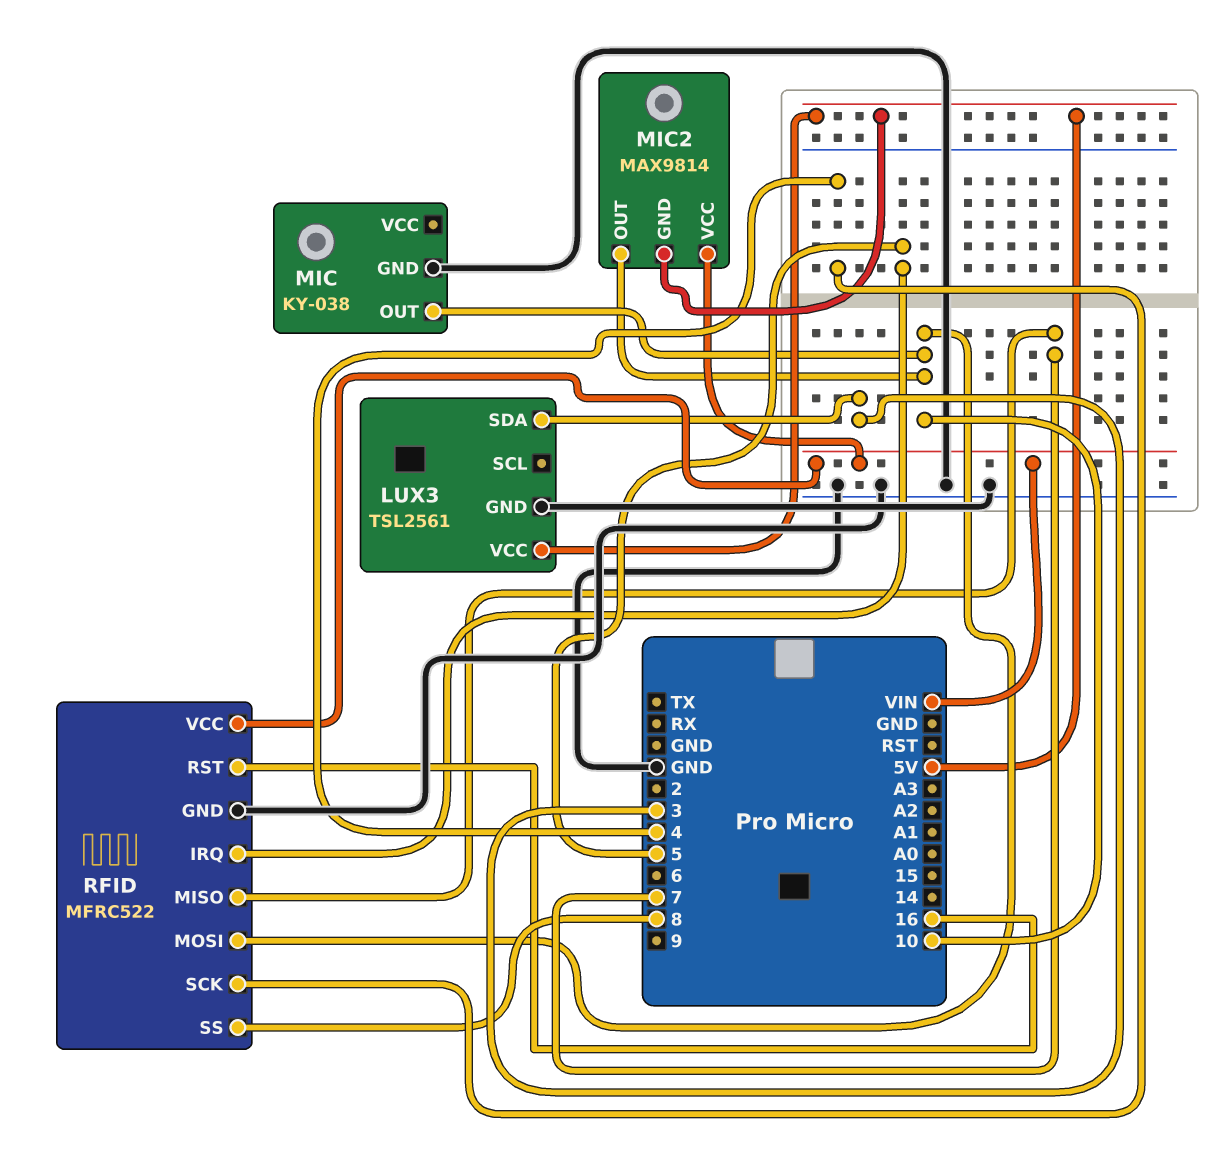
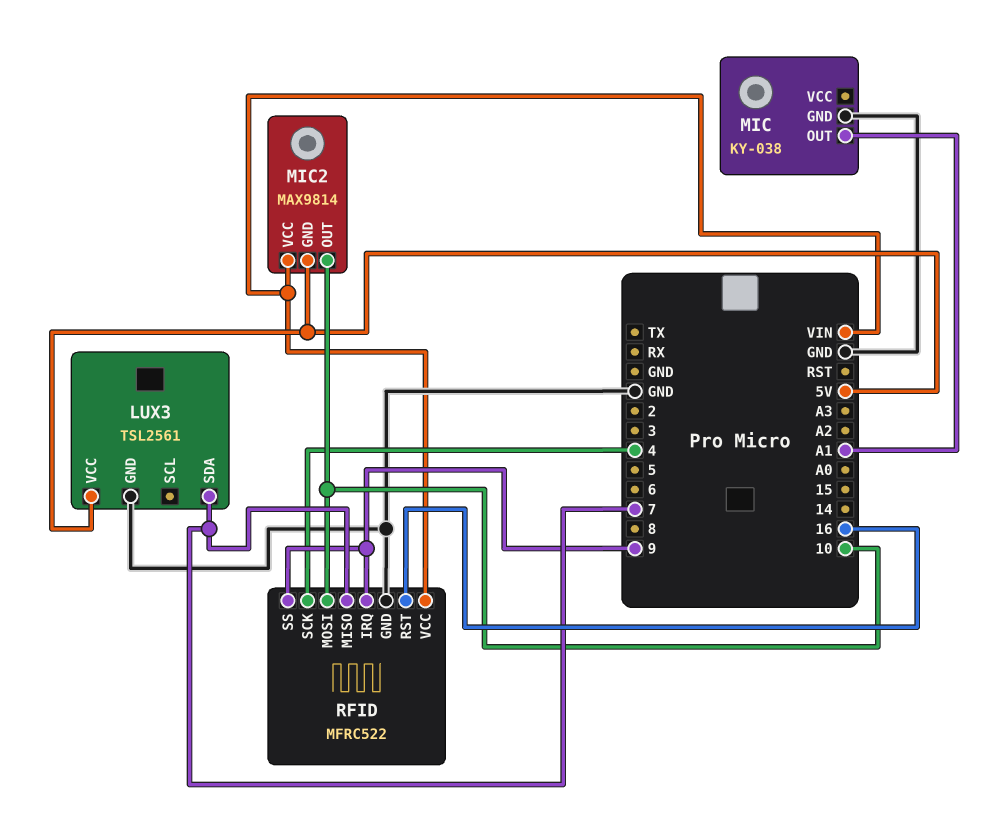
LUX3 pin SDA: 3 -> 7
MIC pin OUT: 10 -> A1
RFID pin IRQ: 5 -> 9
RFID pin SS: 8 -> 9

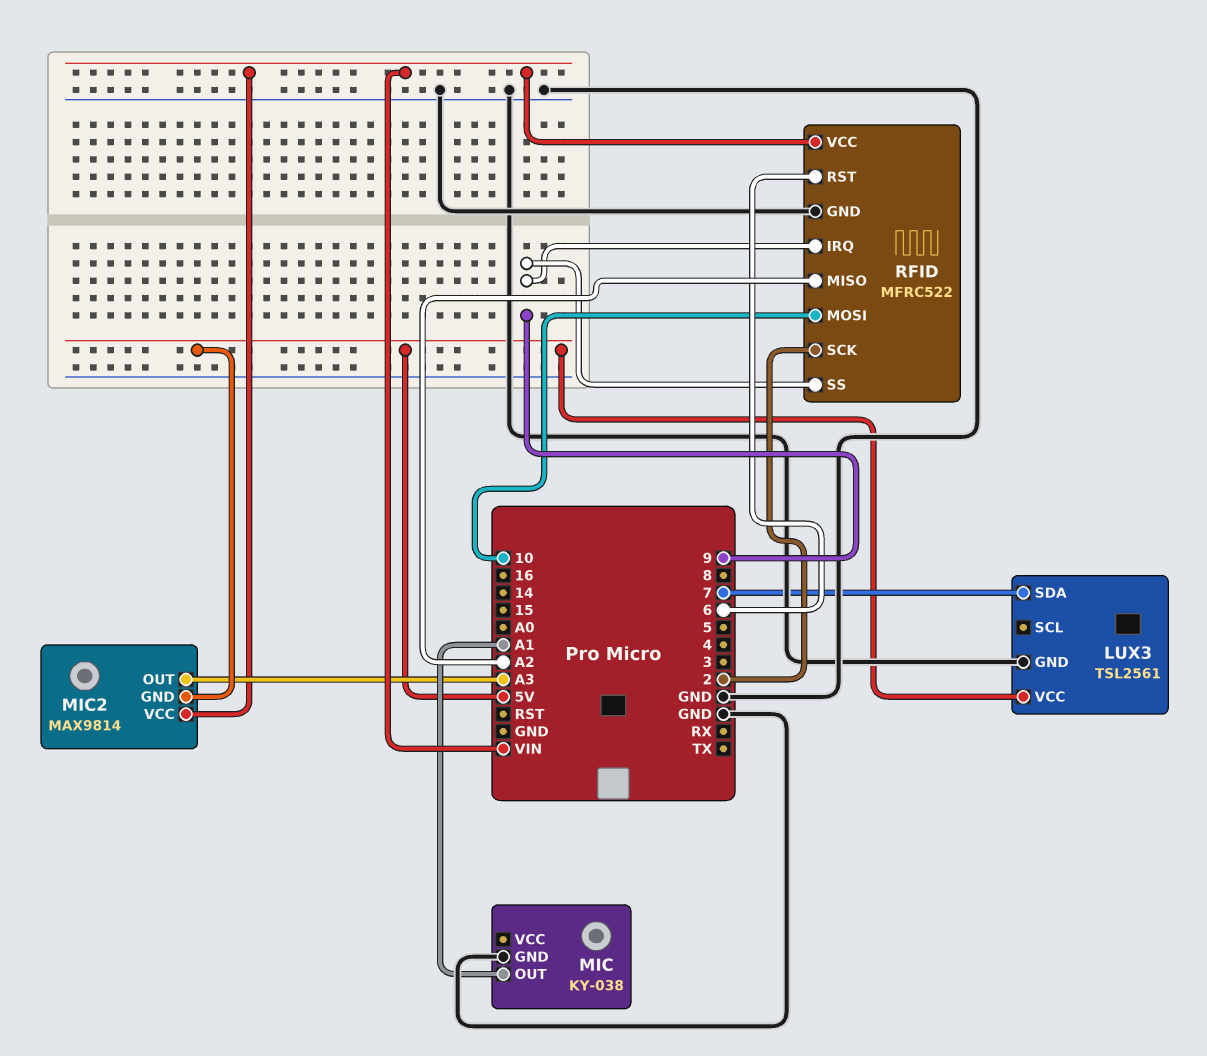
MIC2 pin OUT: 10 -> A3
RFID pin MISO: 7 -> A2
RFID pin RST: 16 -> 6
RFID pin SCK: 4 -> 2

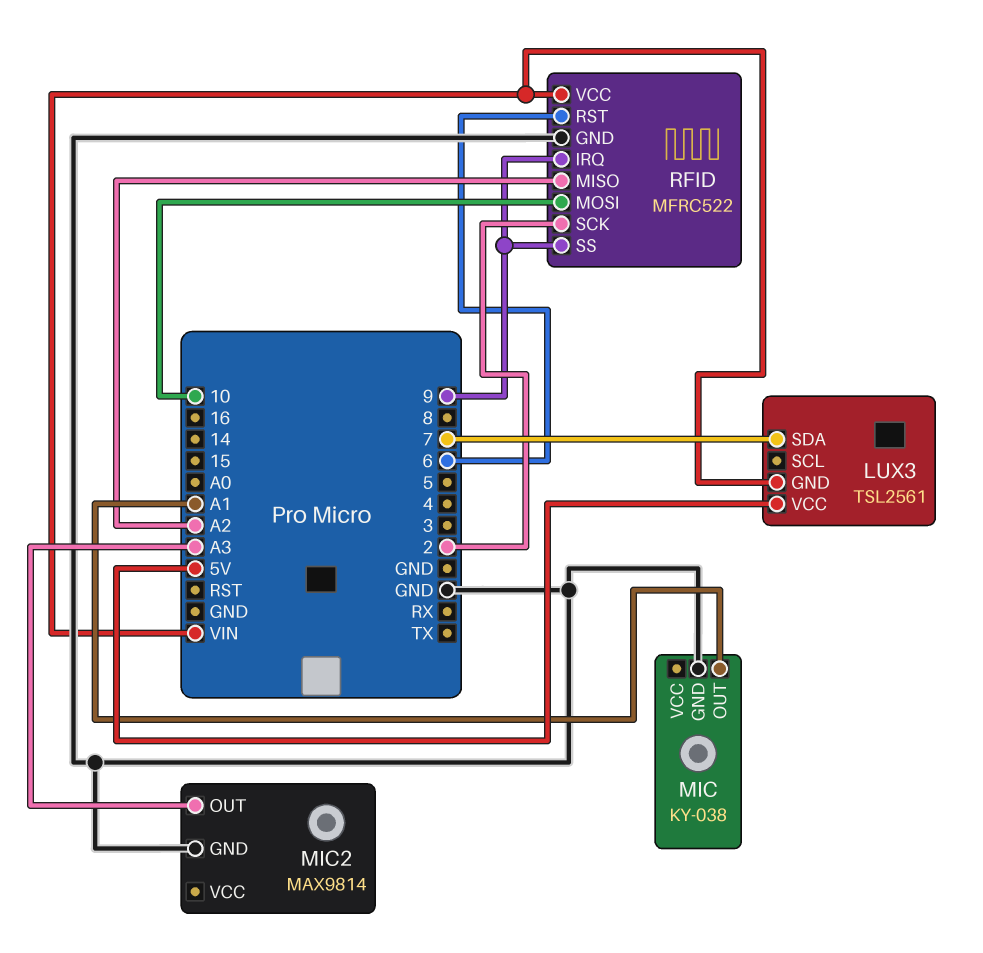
LUX3 pin GND: GND -> VIN
MIC2 pin GND: 5V -> GND
MIC2 pin VCC: VIN -> none

